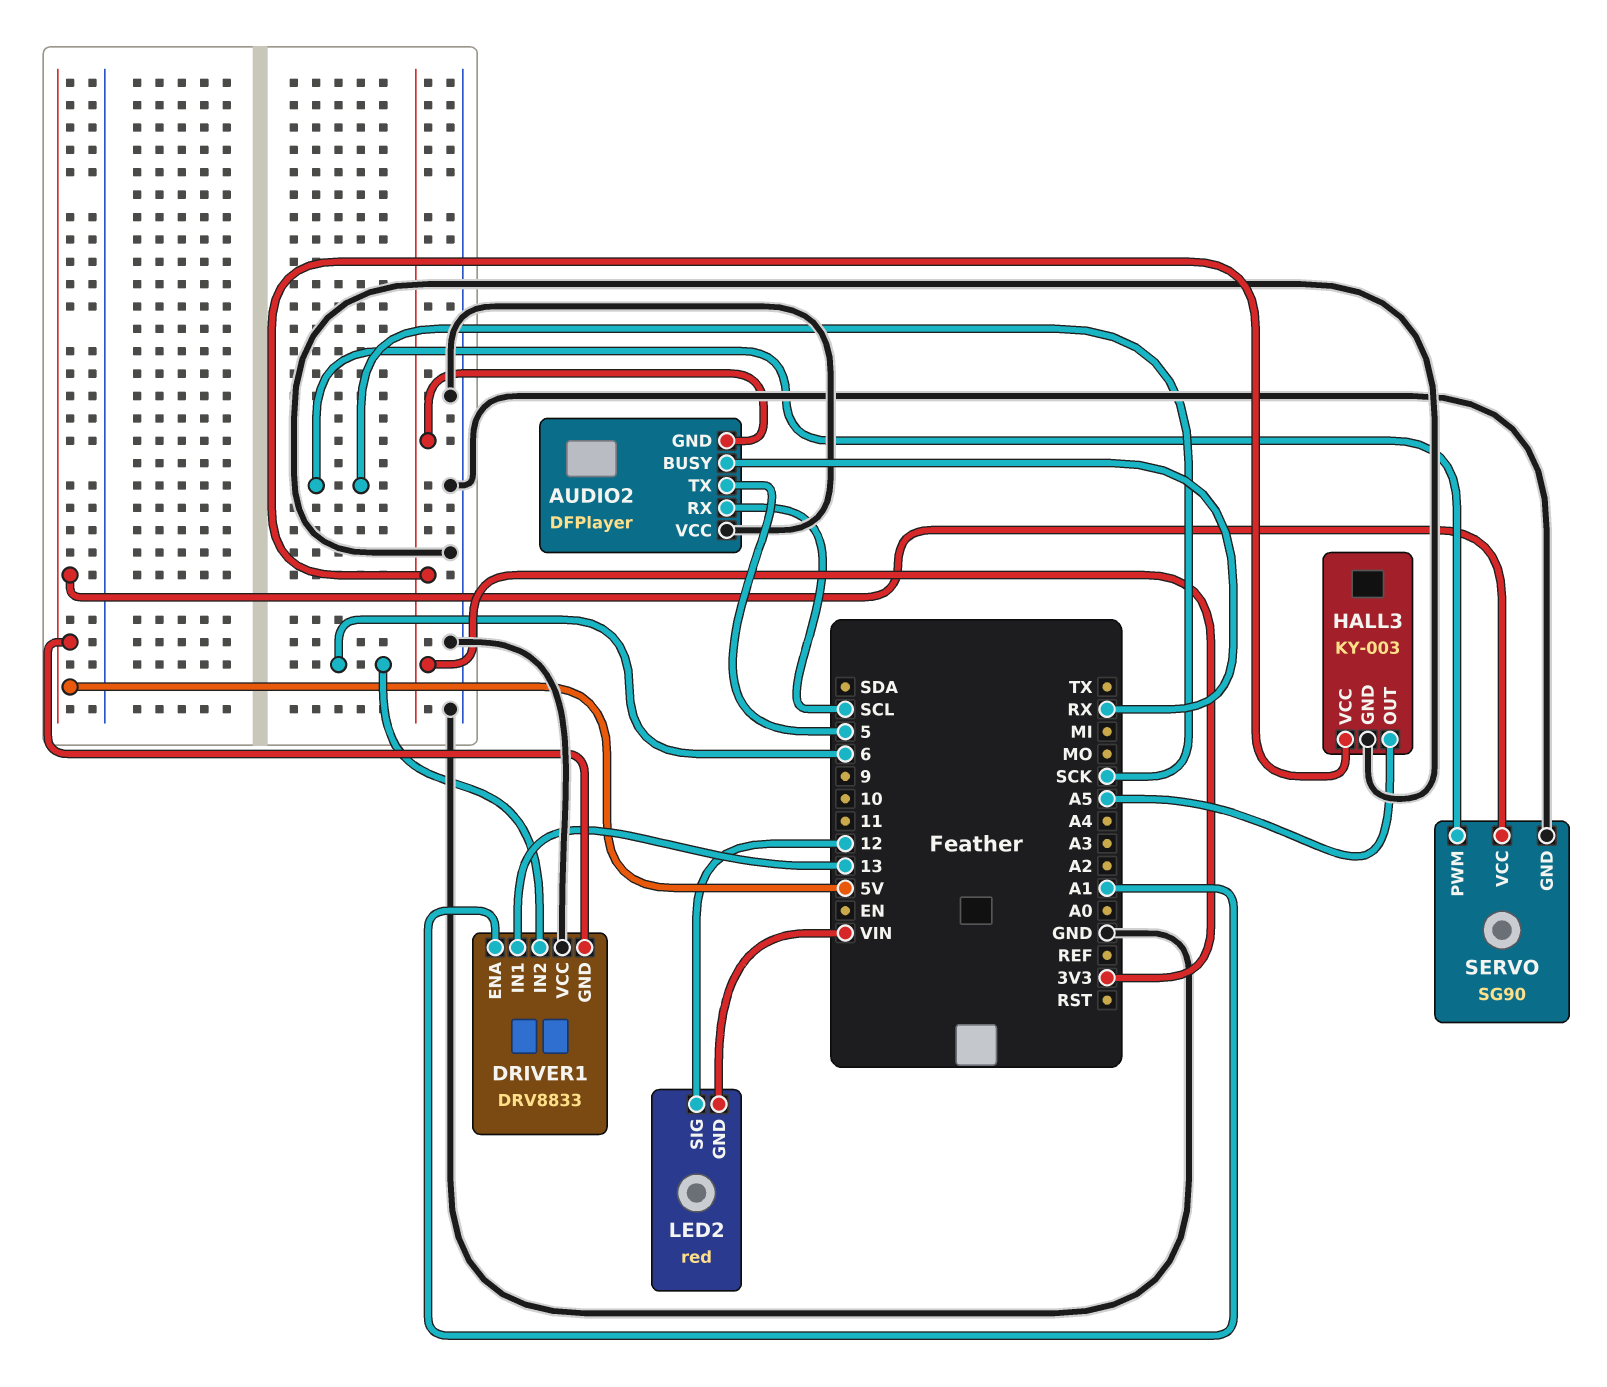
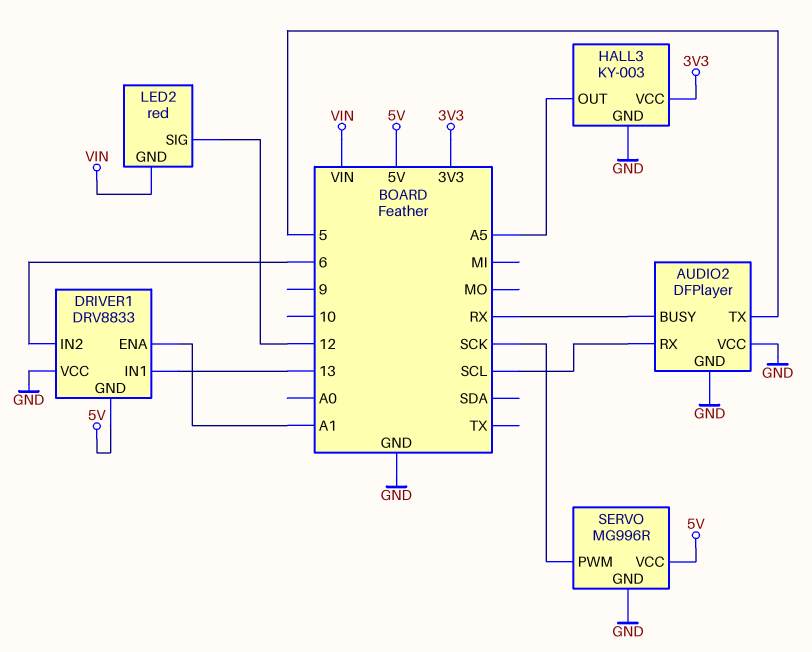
AUDIO2 pin GND: 3V3 -> GND
SERVO: SG90 -> MG996R

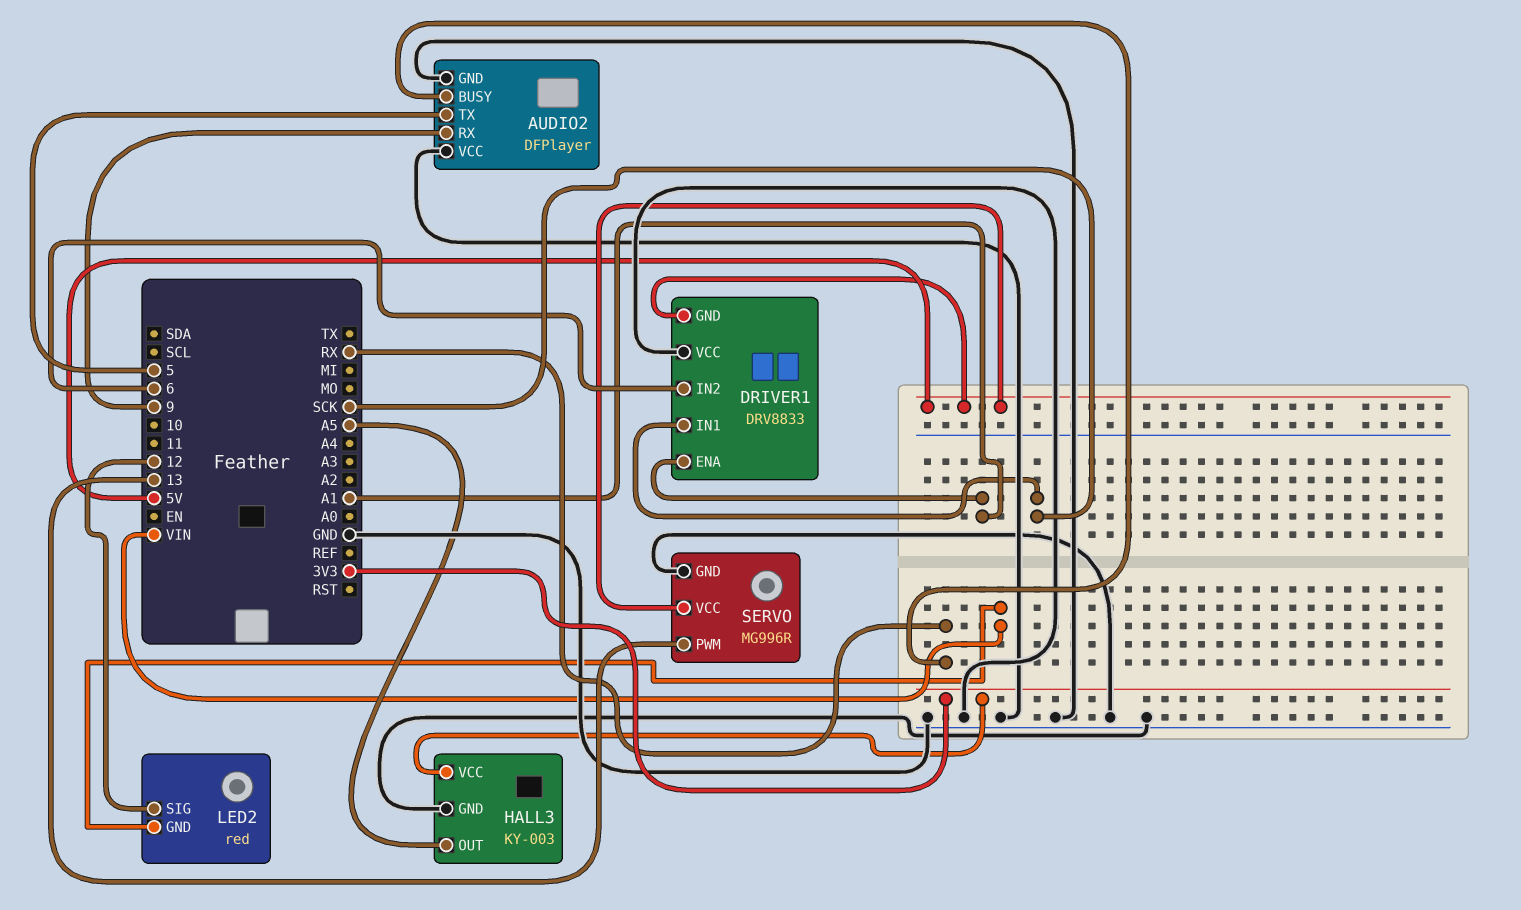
AUDIO2 pin RX: SCL -> 9
DRIVER1 pin IN1: 13 -> SCK
SERVO pin PWM: SCK -> 13

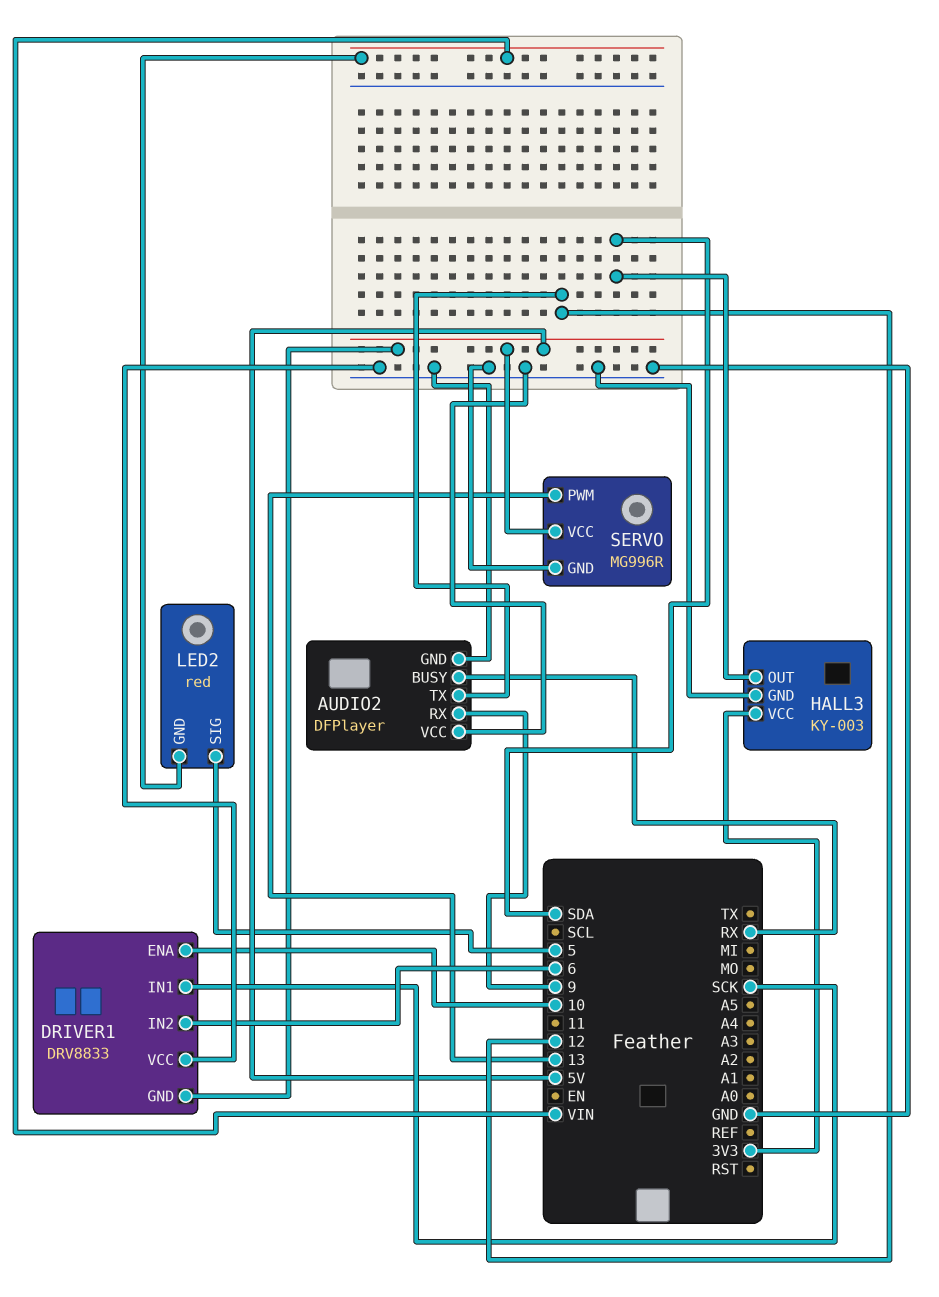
AUDIO2 pin TX: 5 -> 12
DRIVER1 pin ENA: A1 -> 10
HALL3 pin OUT: A5 -> SDA
LED2 pin SIG: 12 -> 5

